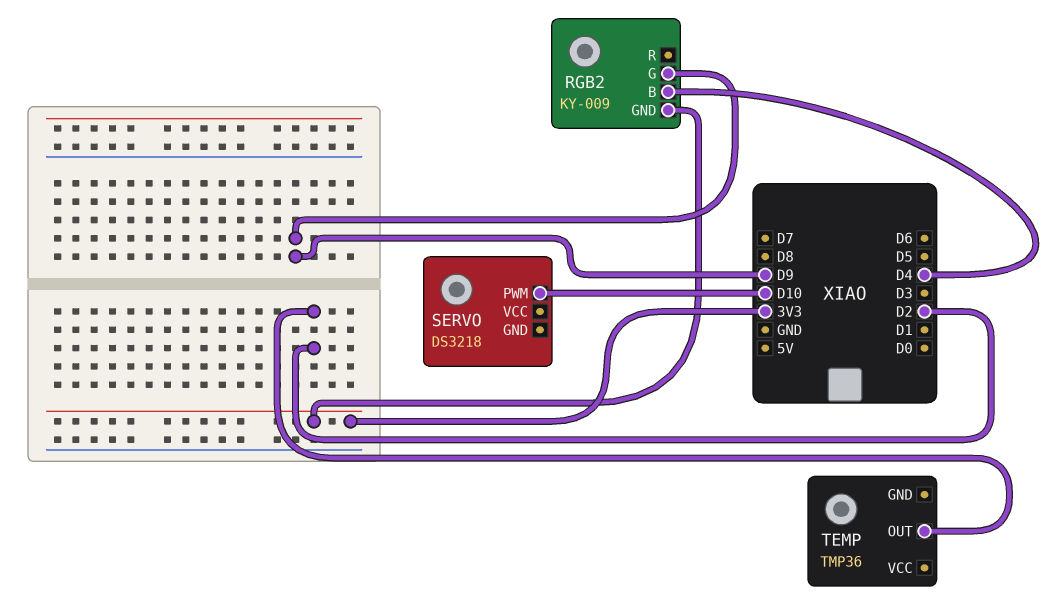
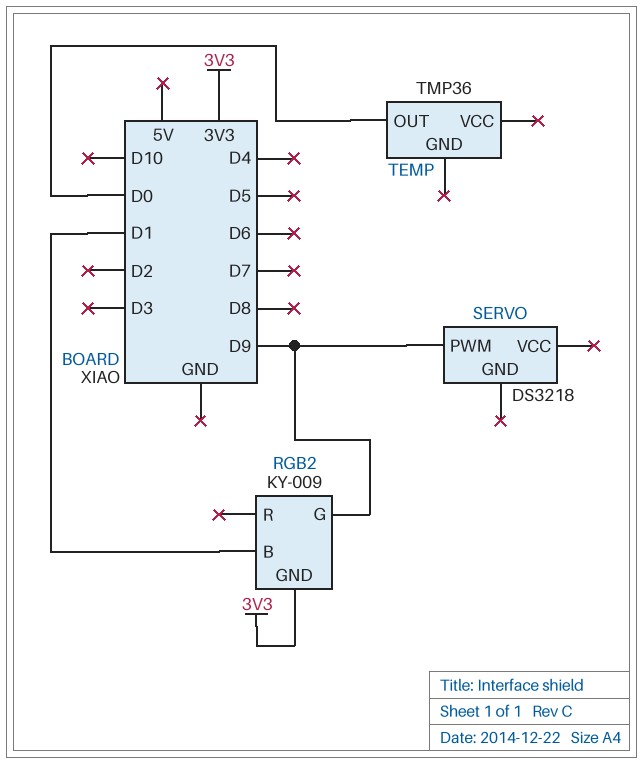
RGB2 pin B: D4 -> D1
SERVO pin PWM: D10 -> D9
TEMP pin OUT: D2 -> D0

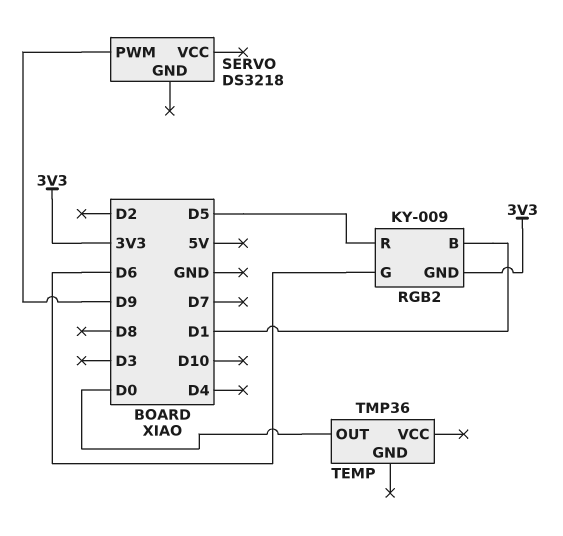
RGB2 pin G: D9 -> D6
RGB2 pin R: none -> D5

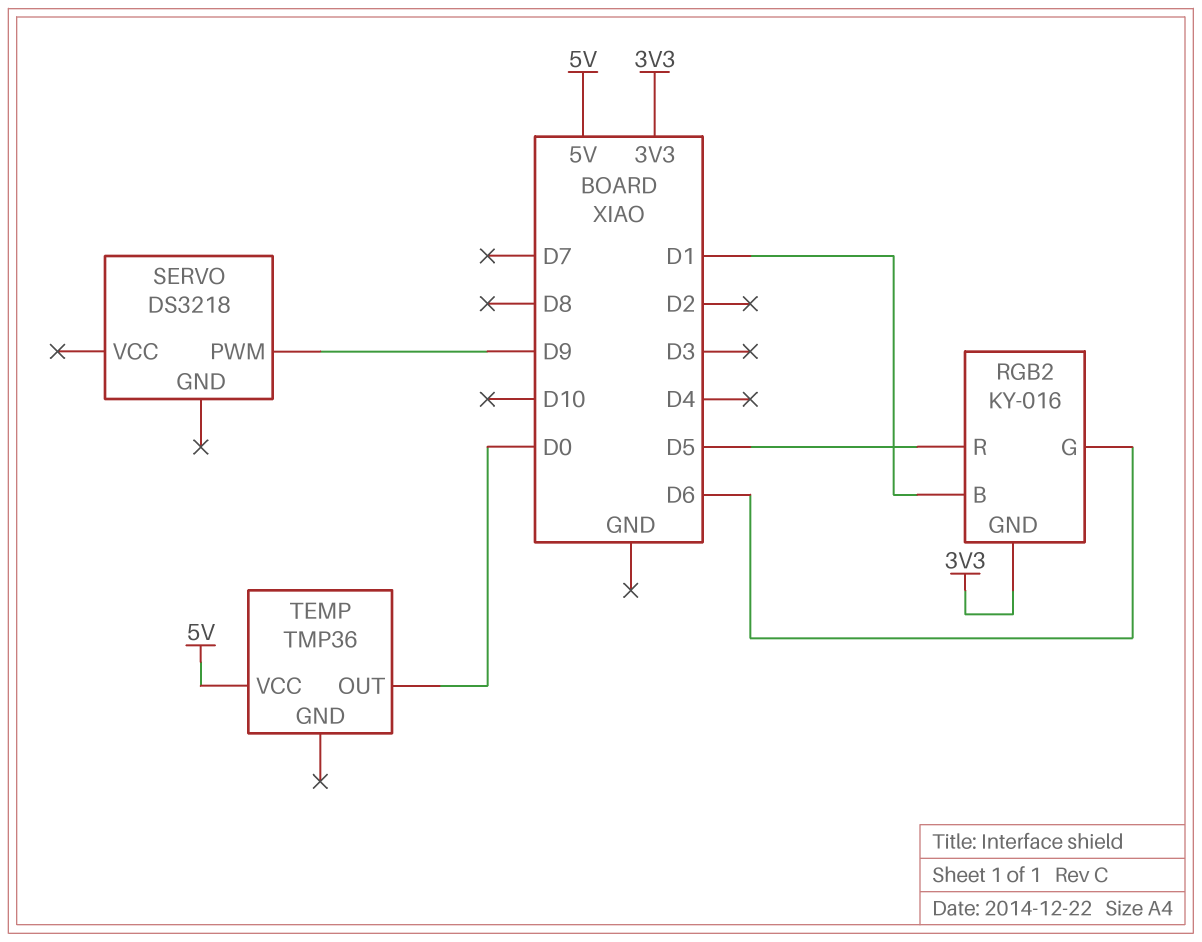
RGB2: KY-009 -> KY-016
TEMP pin VCC: none -> 5V

